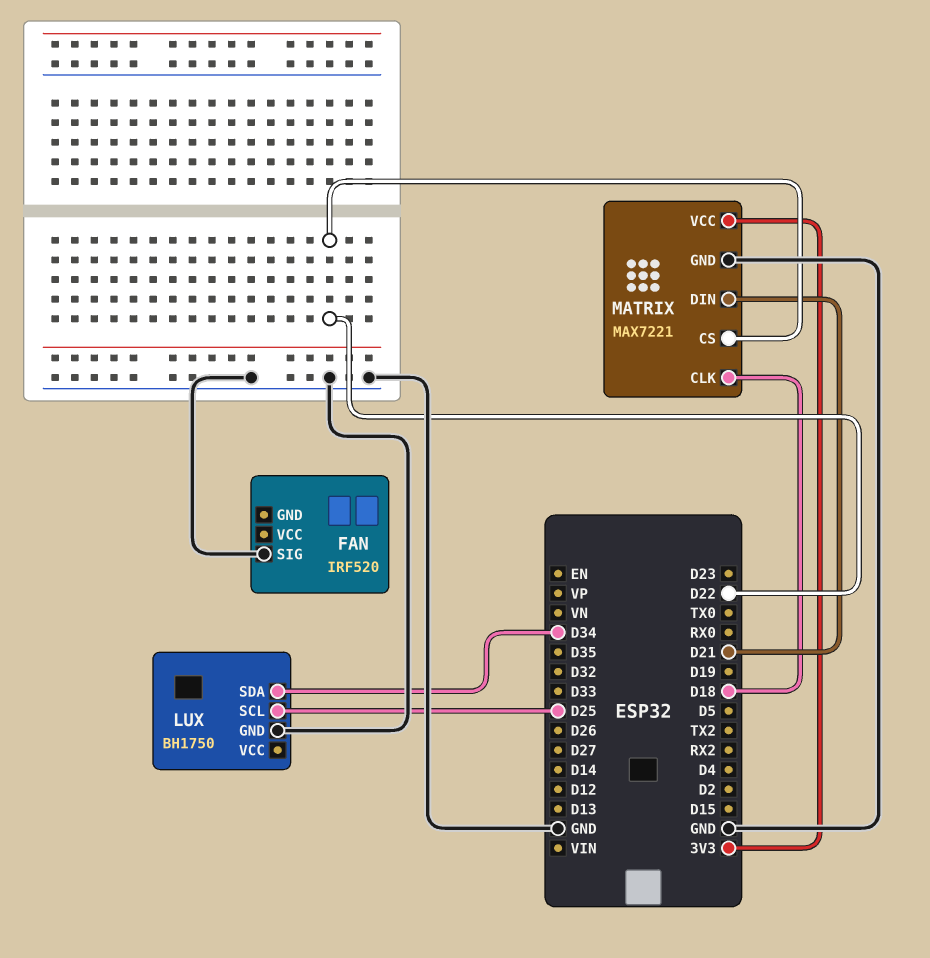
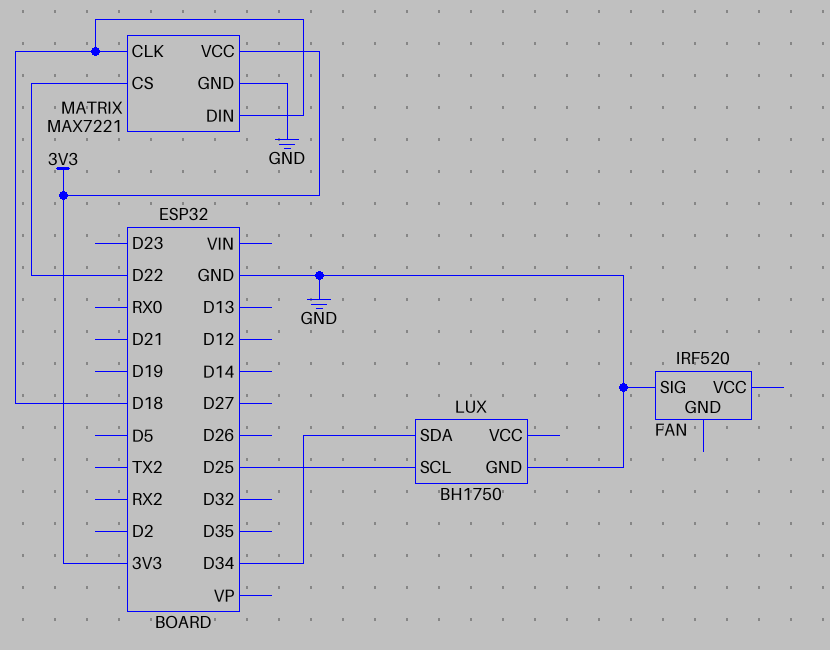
MATRIX pin DIN: D21 -> D18

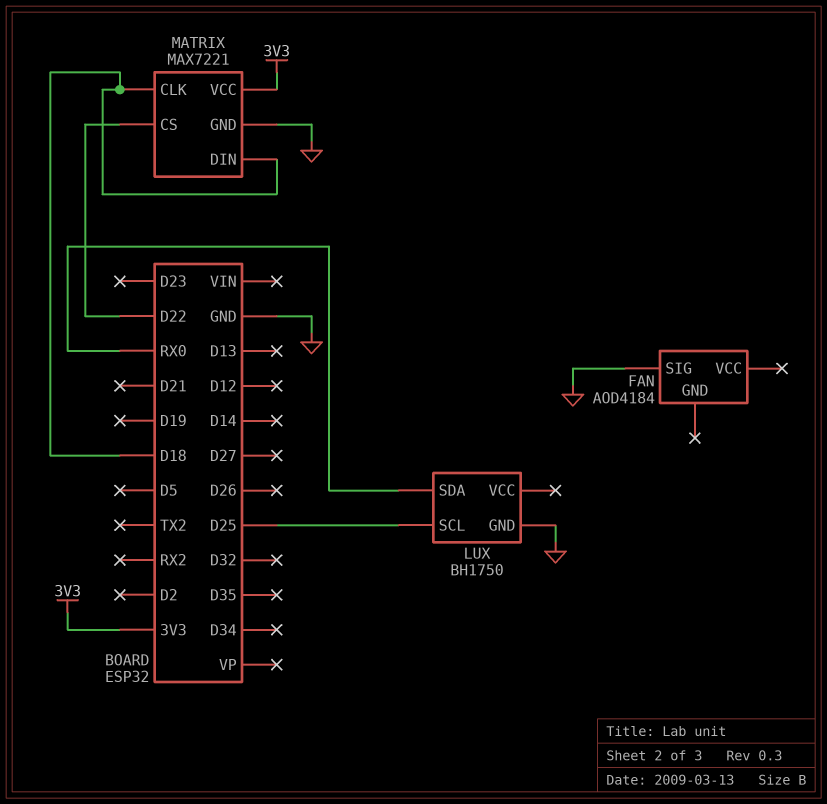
FAN: IRF520 -> AOD4184
LUX pin SDA: D34 -> RX0

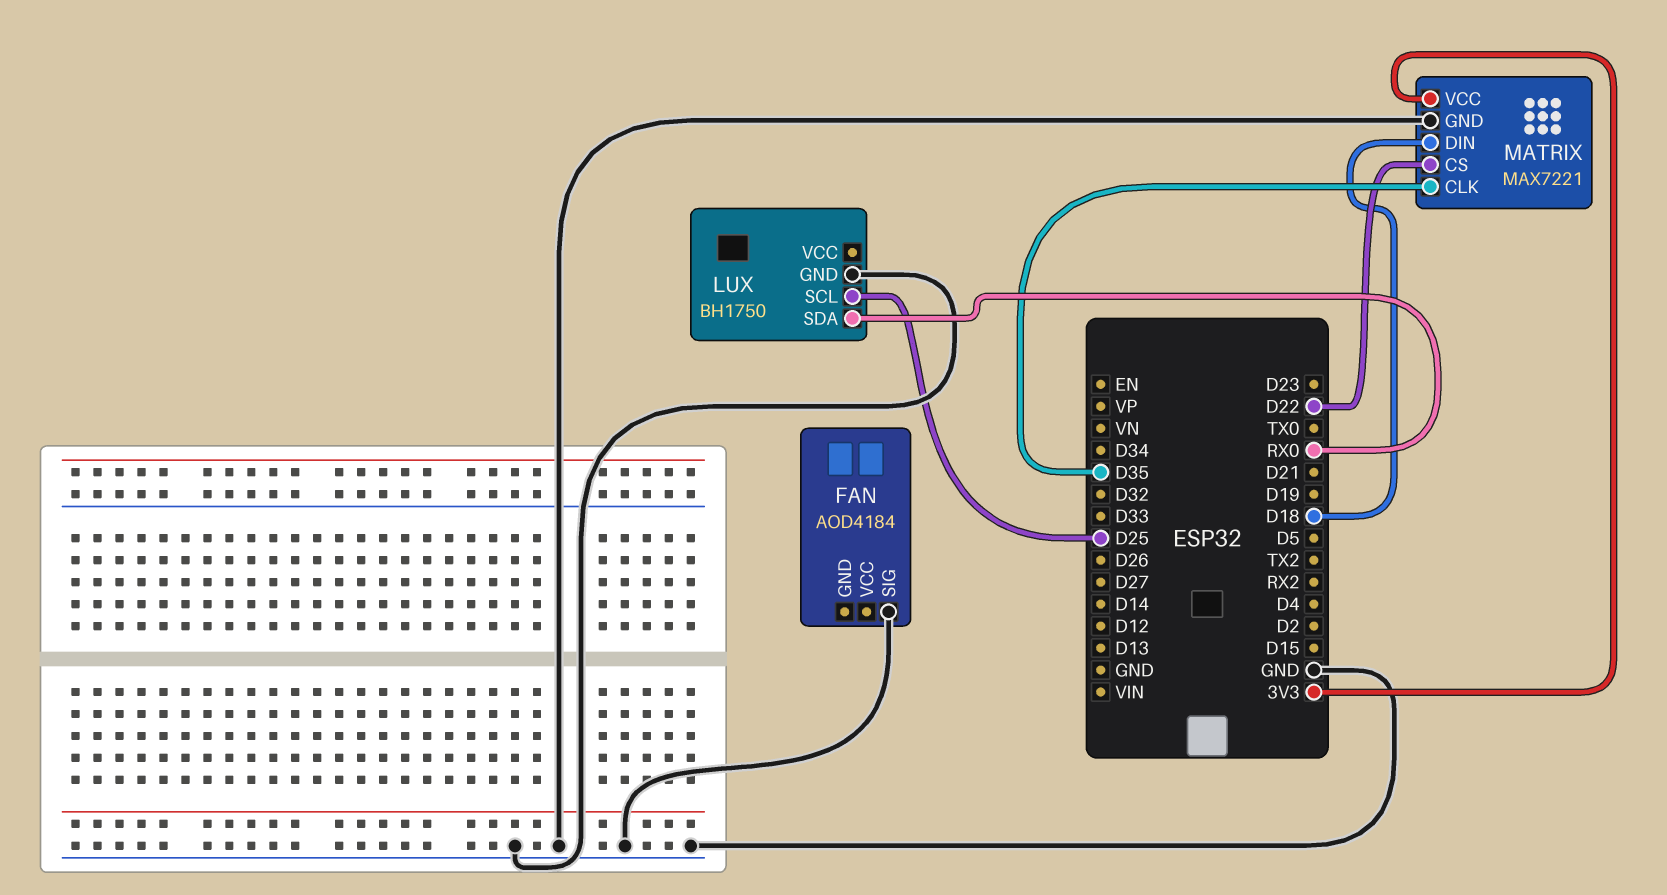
MATRIX pin CLK: D18 -> D35

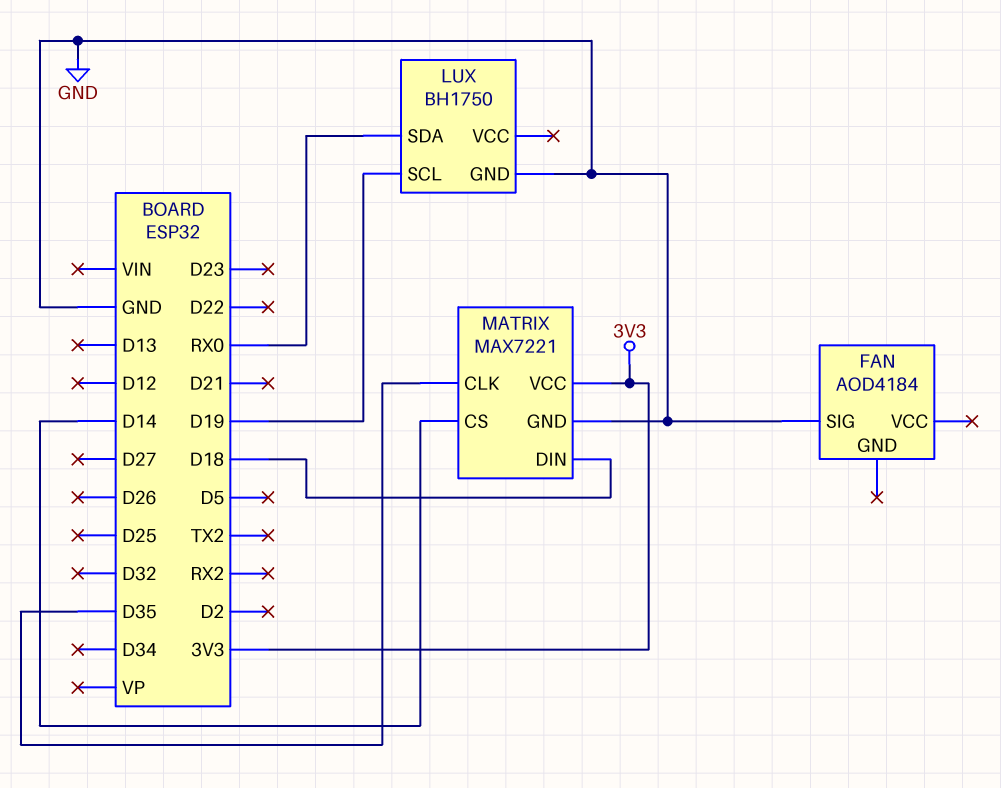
LUX pin SCL: D25 -> D19
MATRIX pin CS: D22 -> D14

